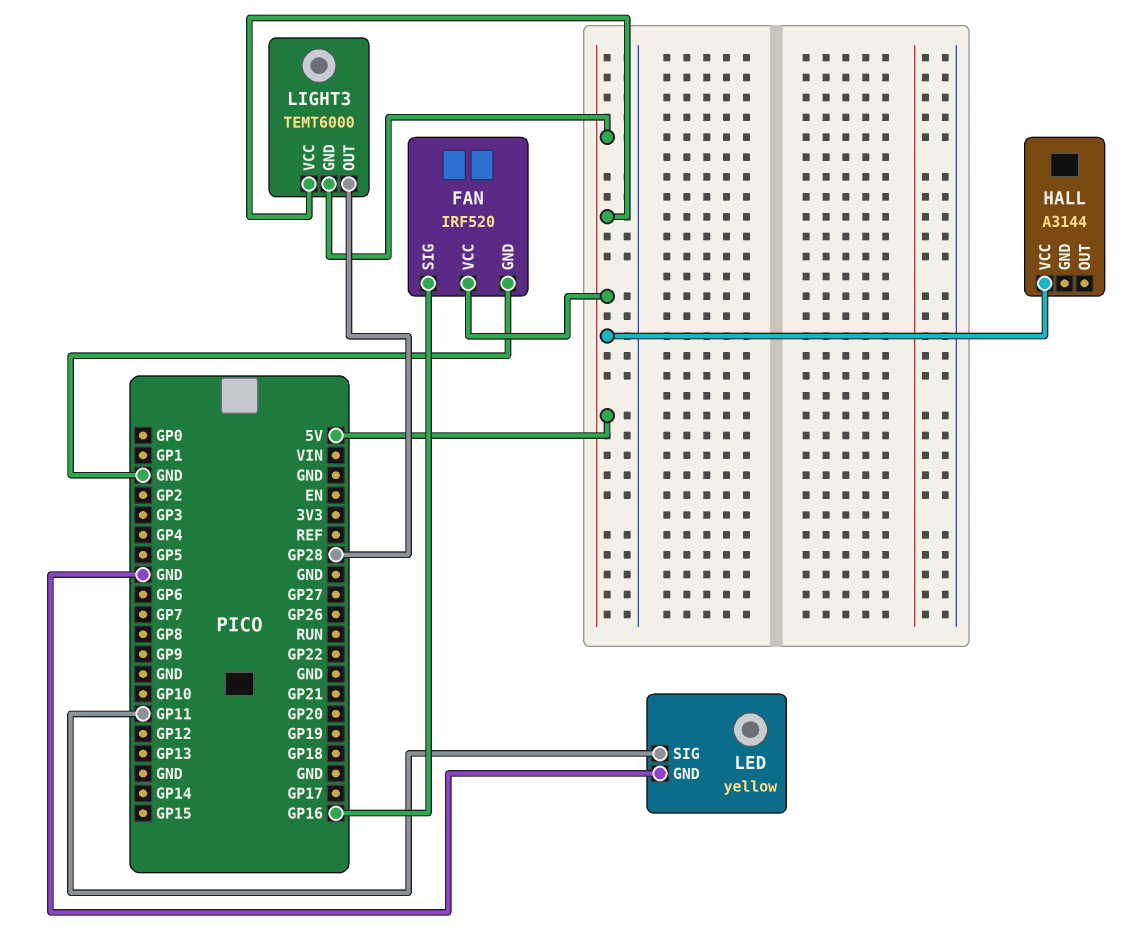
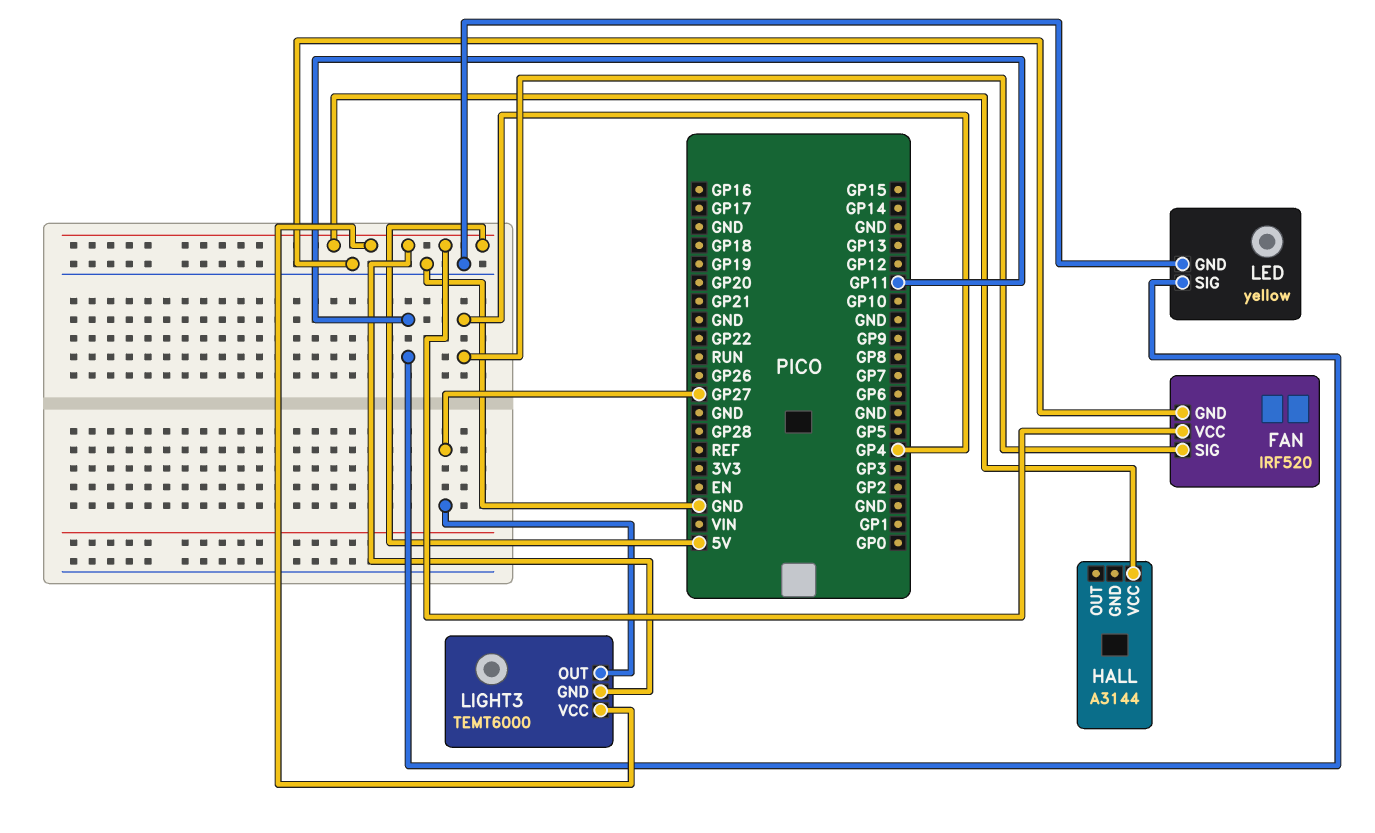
FAN pin SIG: GP16 -> GP4
LIGHT3 pin OUT: GP28 -> GP27

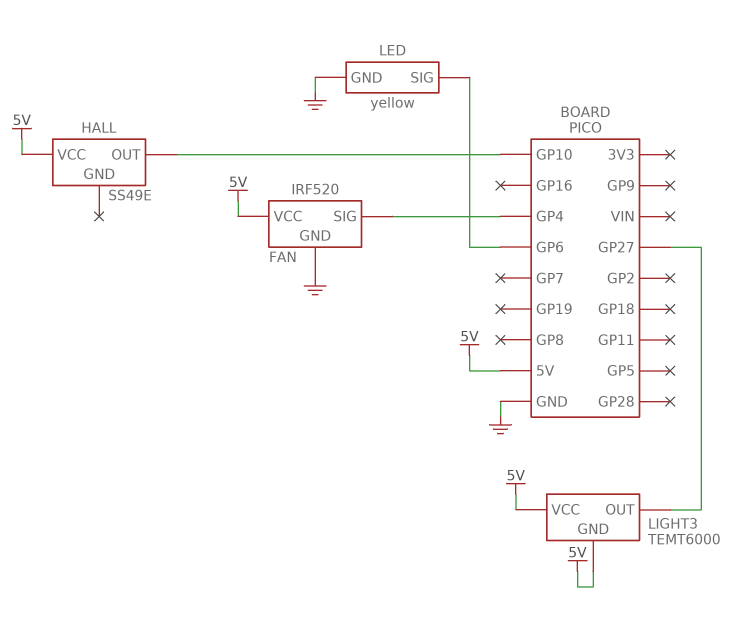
HALL: A3144 -> SS49E
HALL pin OUT: none -> GP10
LED pin SIG: GP11 -> GP6

